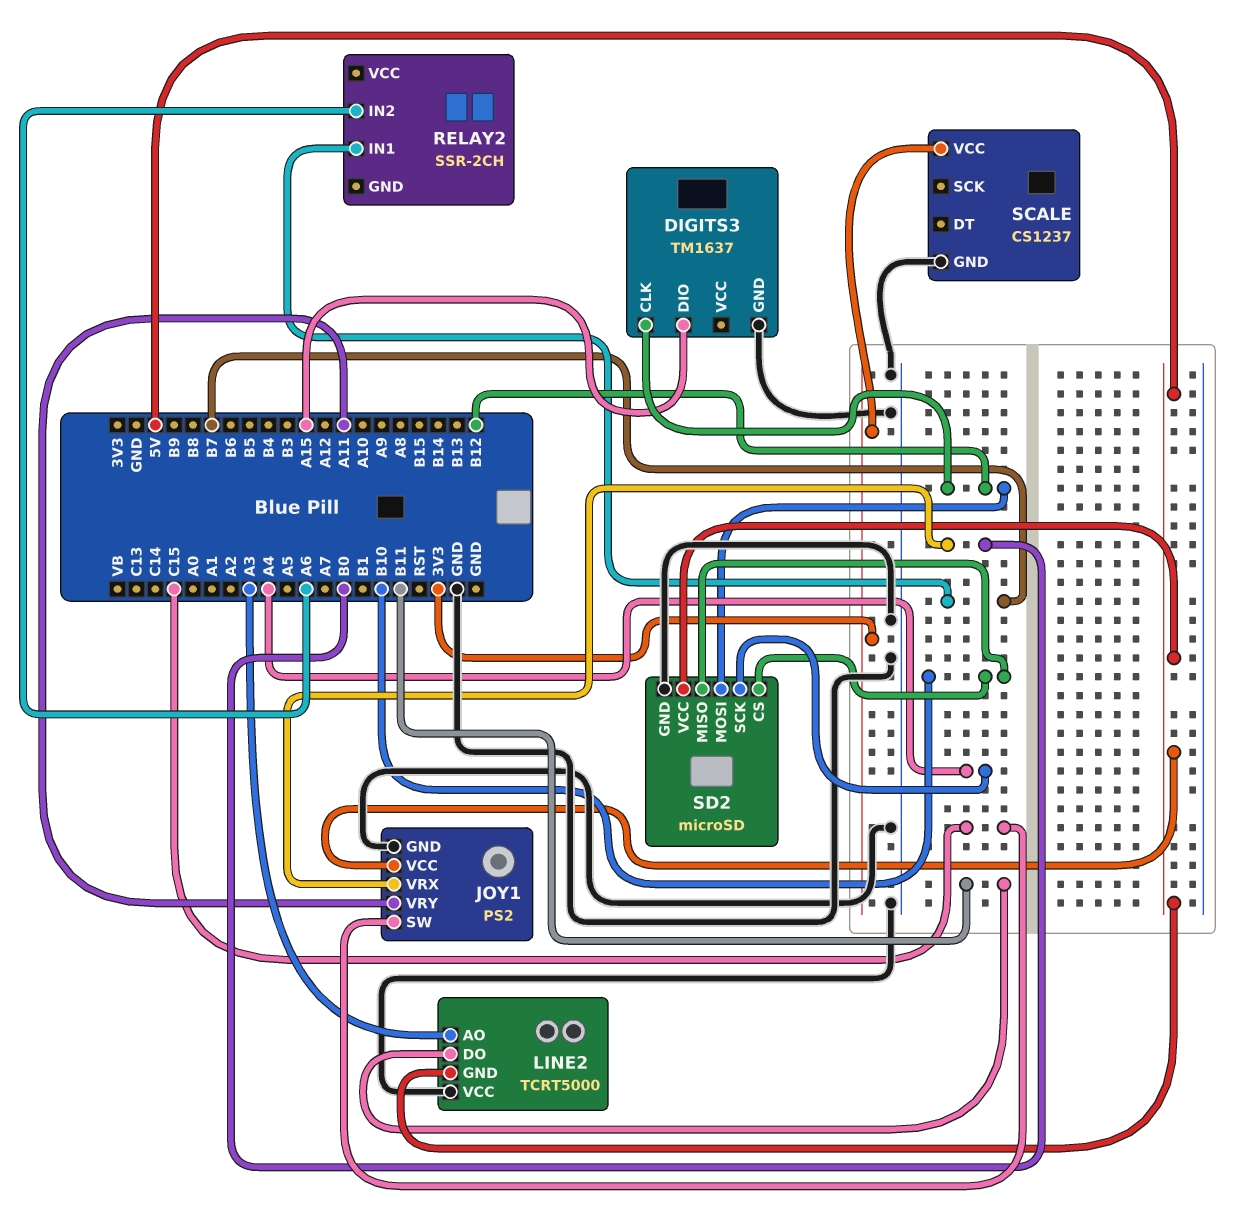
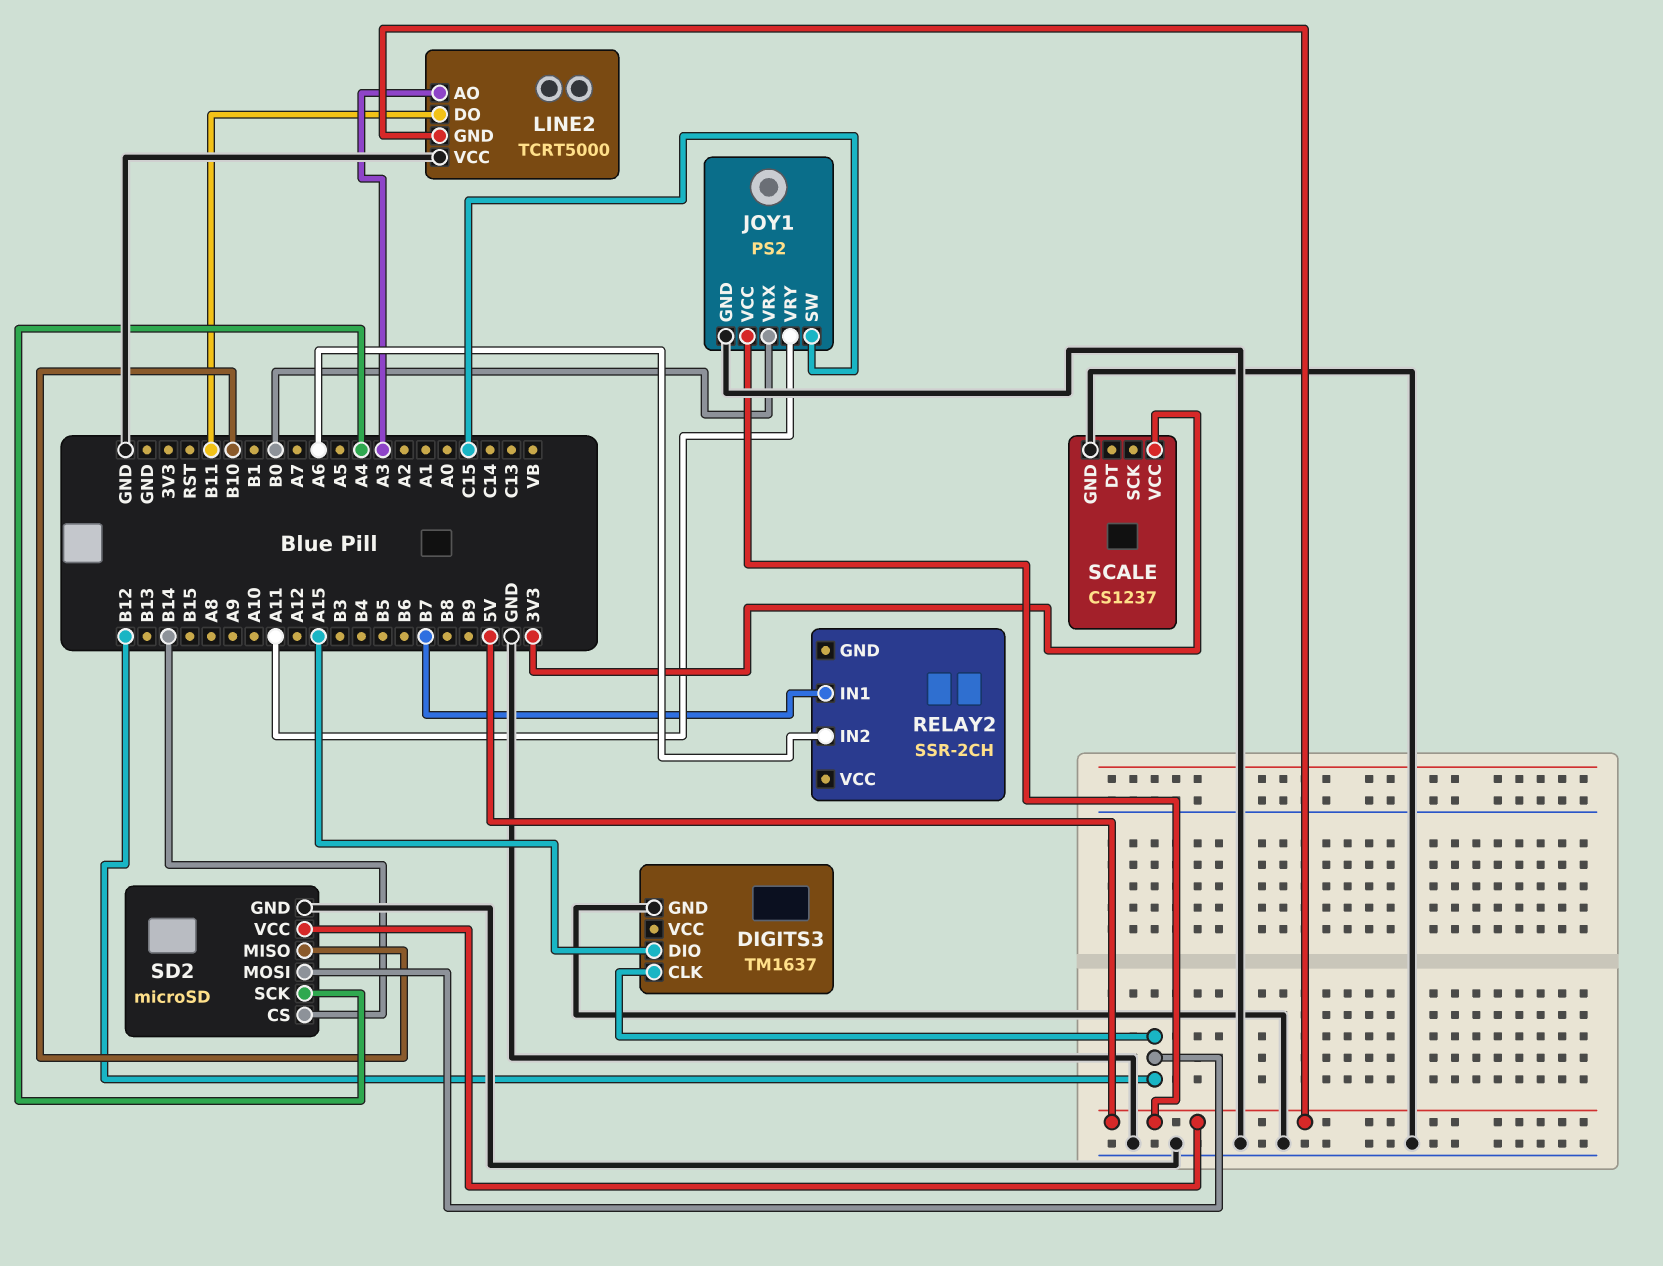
SD2 pin CS: B10 -> B14

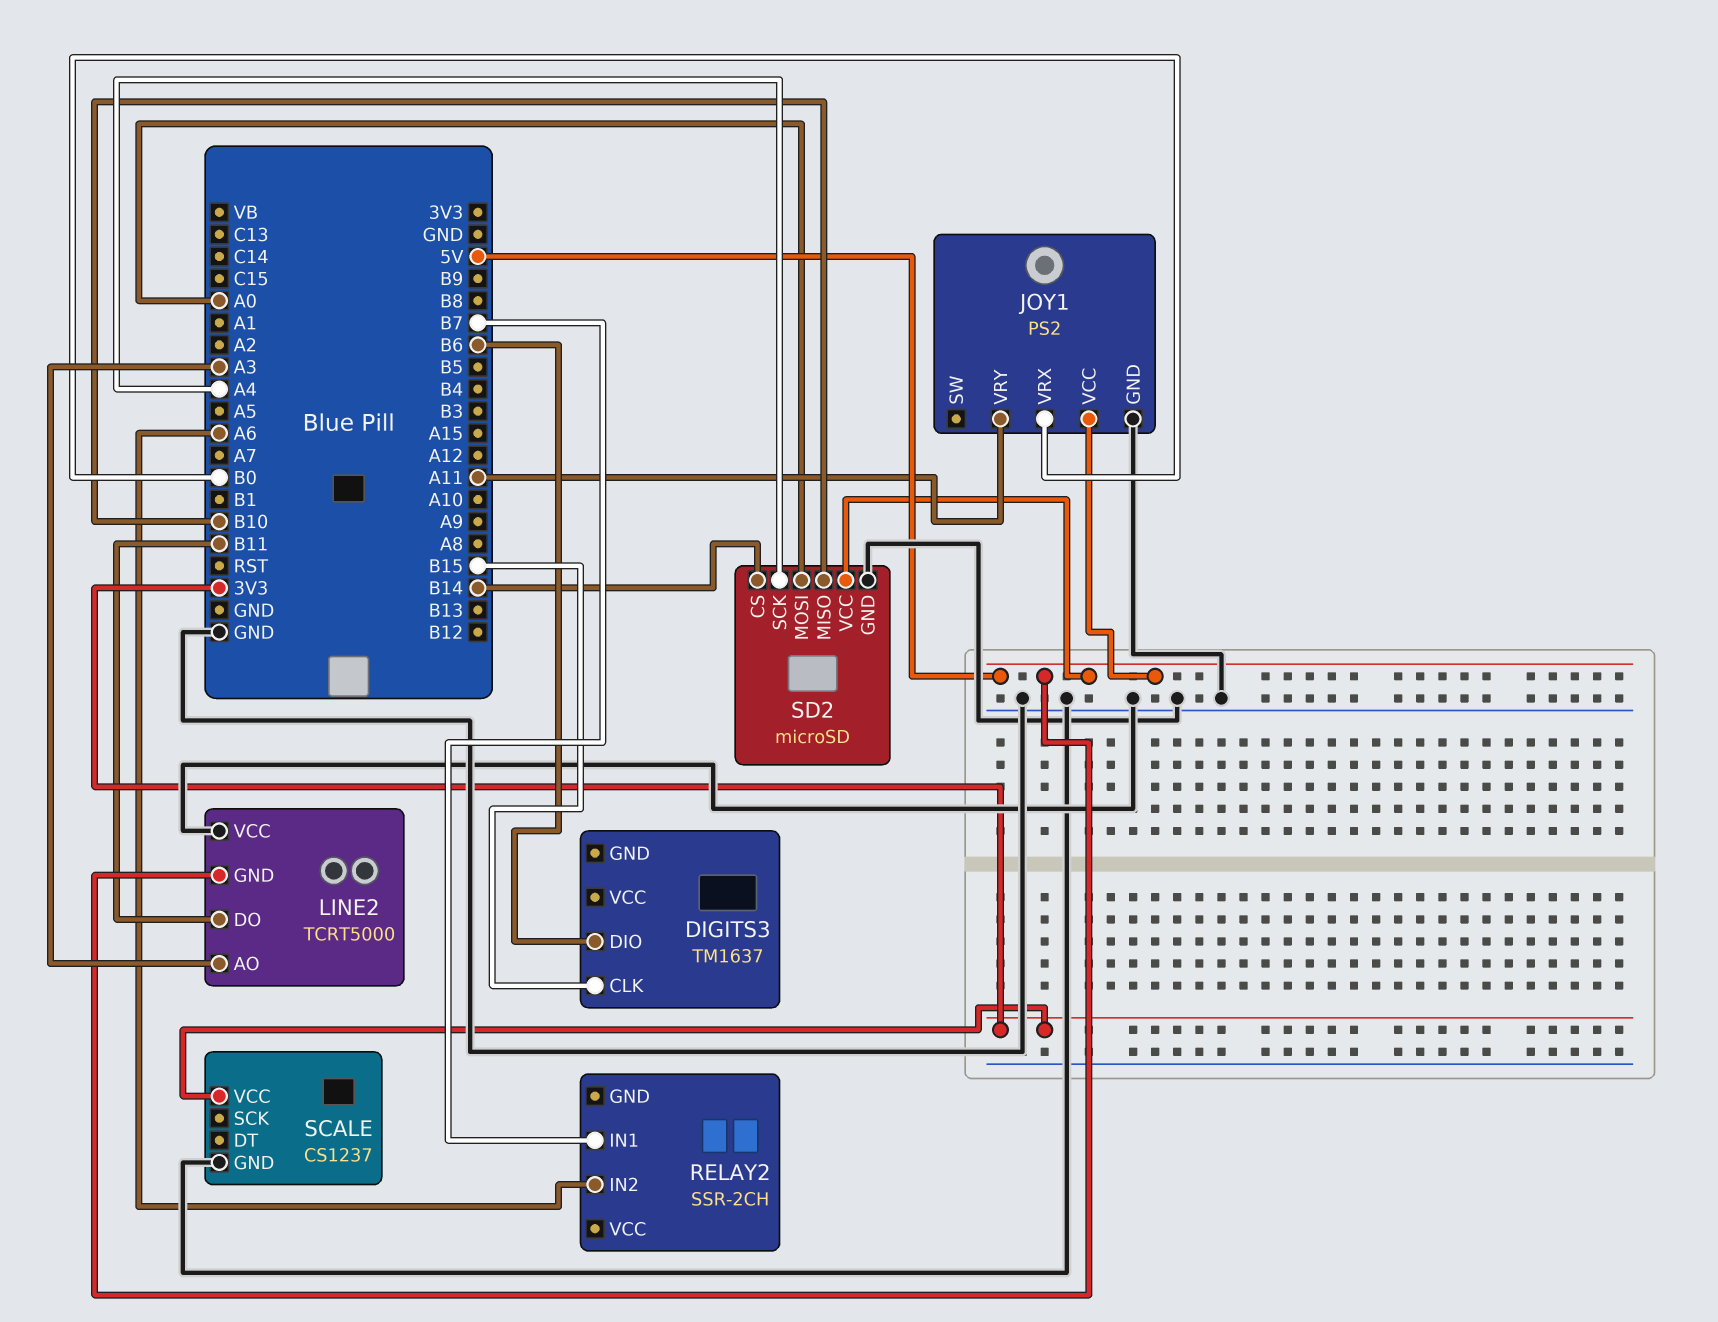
DIGITS3 pin CLK: B12 -> B15
DIGITS3 pin DIO: A15 -> B6
DIGITS3 pin GND: GND -> none
JOY1 pin SW: C15 -> none
SD2 pin MOSI: B12 -> A0

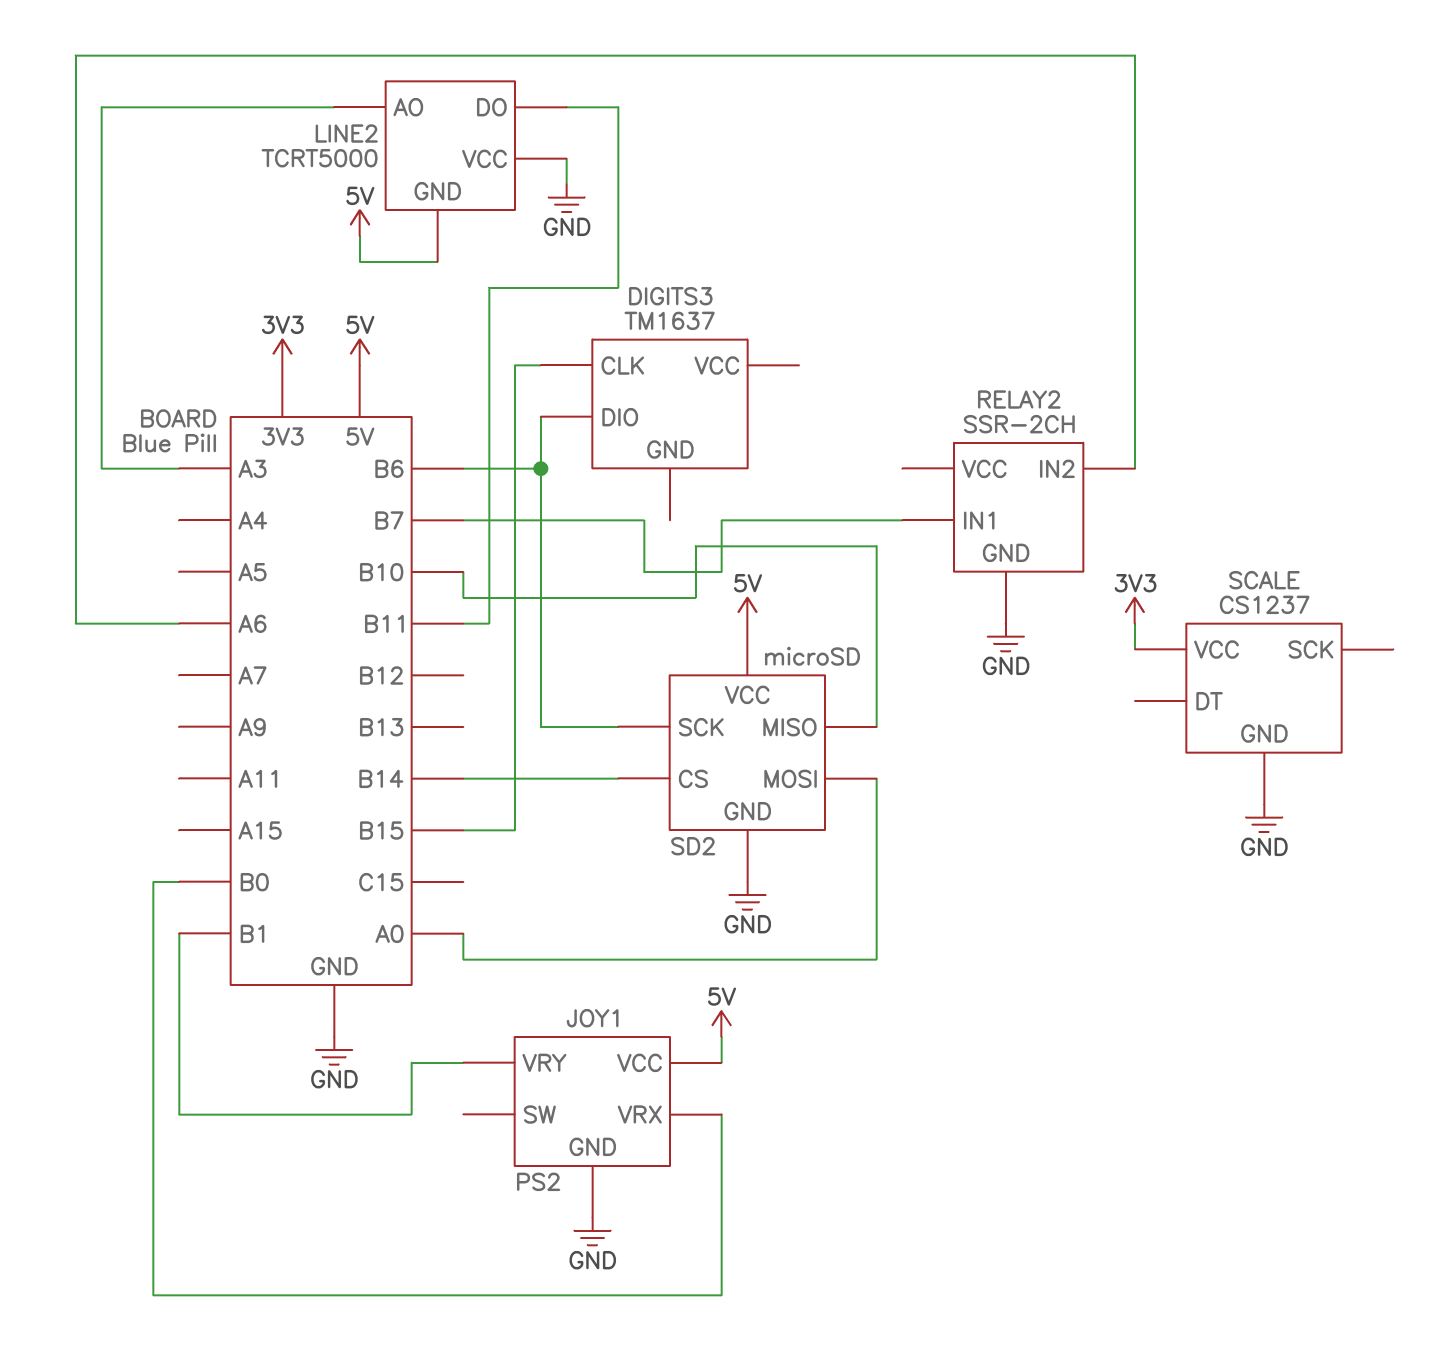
JOY1 pin VRY: A11 -> B1
RELAY2 pin GND: none -> GND
SD2 pin SCK: A4 -> B6

